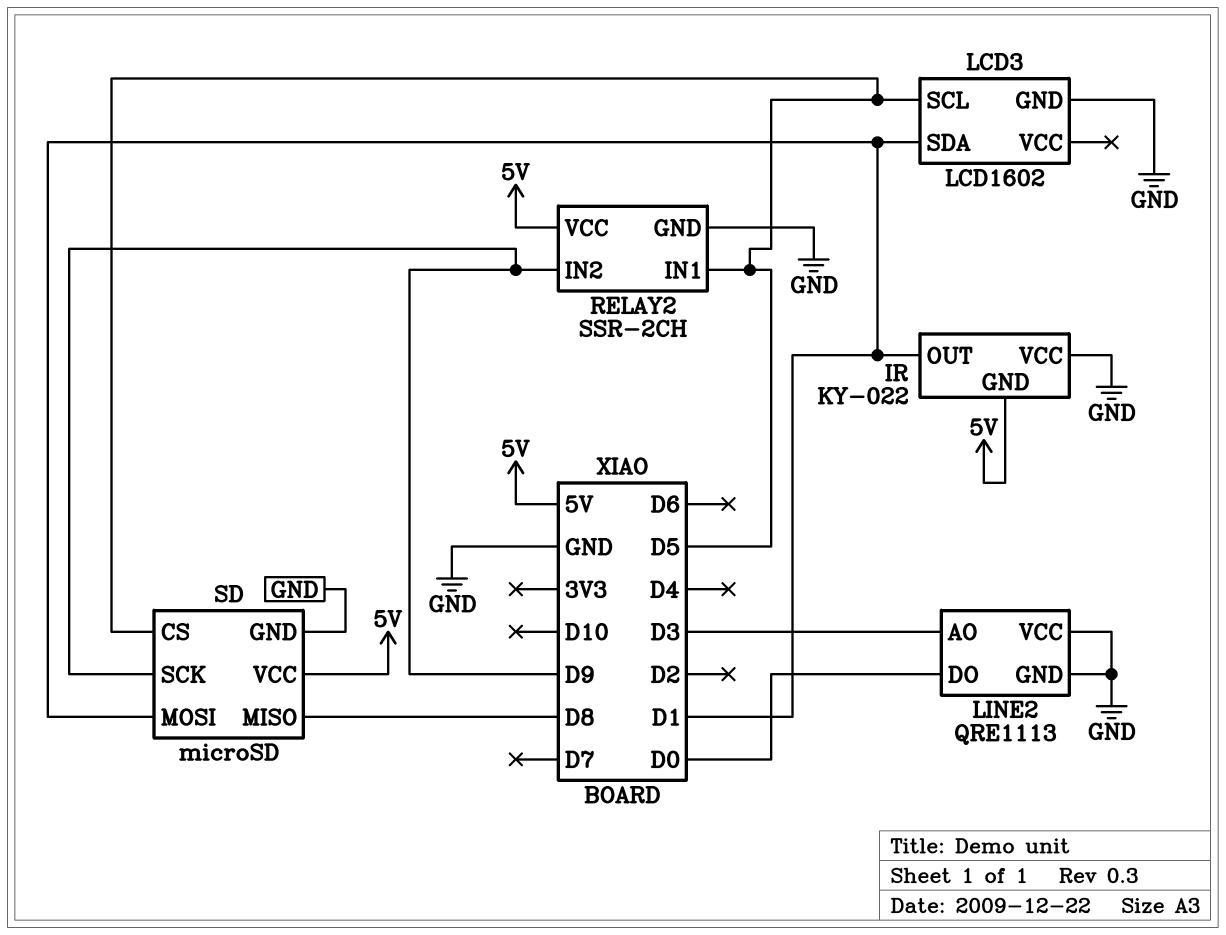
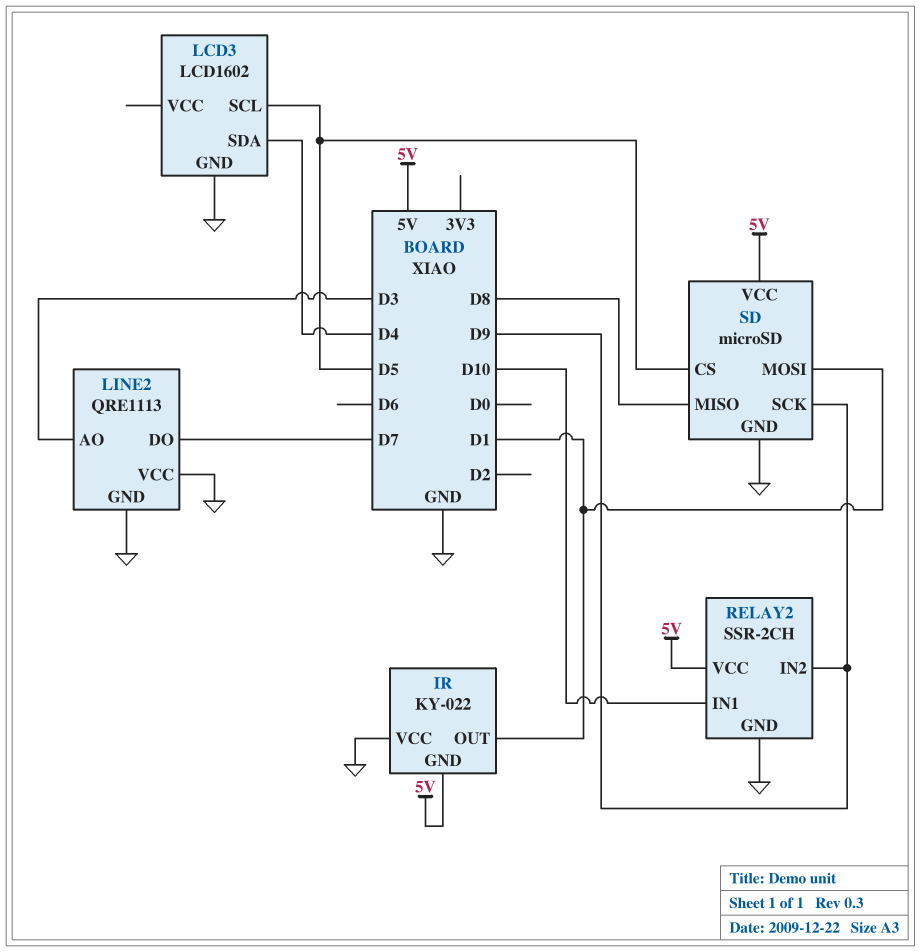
LCD3 pin SDA: D1 -> D4
LINE2 pin DO: D0 -> D7
RELAY2 pin IN1: D5 -> D10

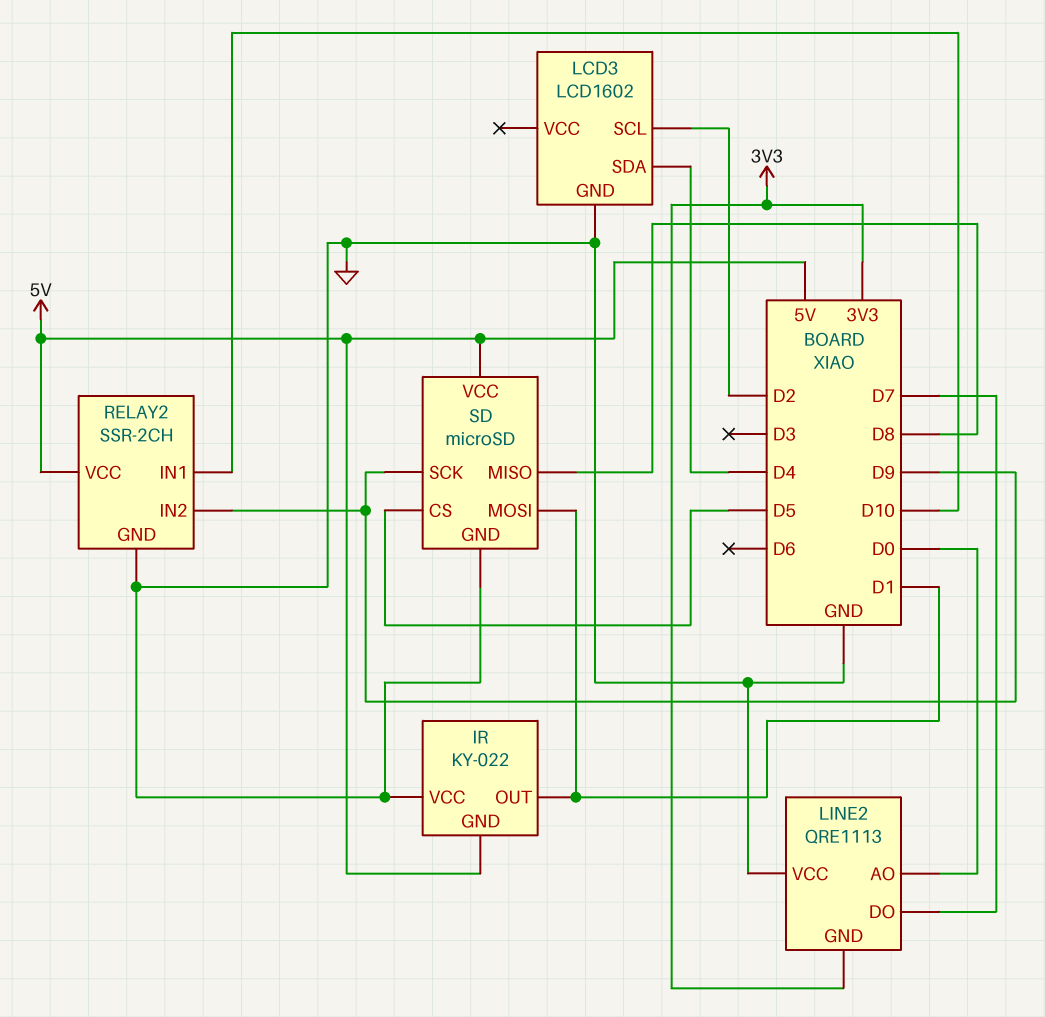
LCD3 pin SCL: D5 -> D2
LINE2 pin AO: D3 -> D0
LINE2 pin GND: GND -> 3V3

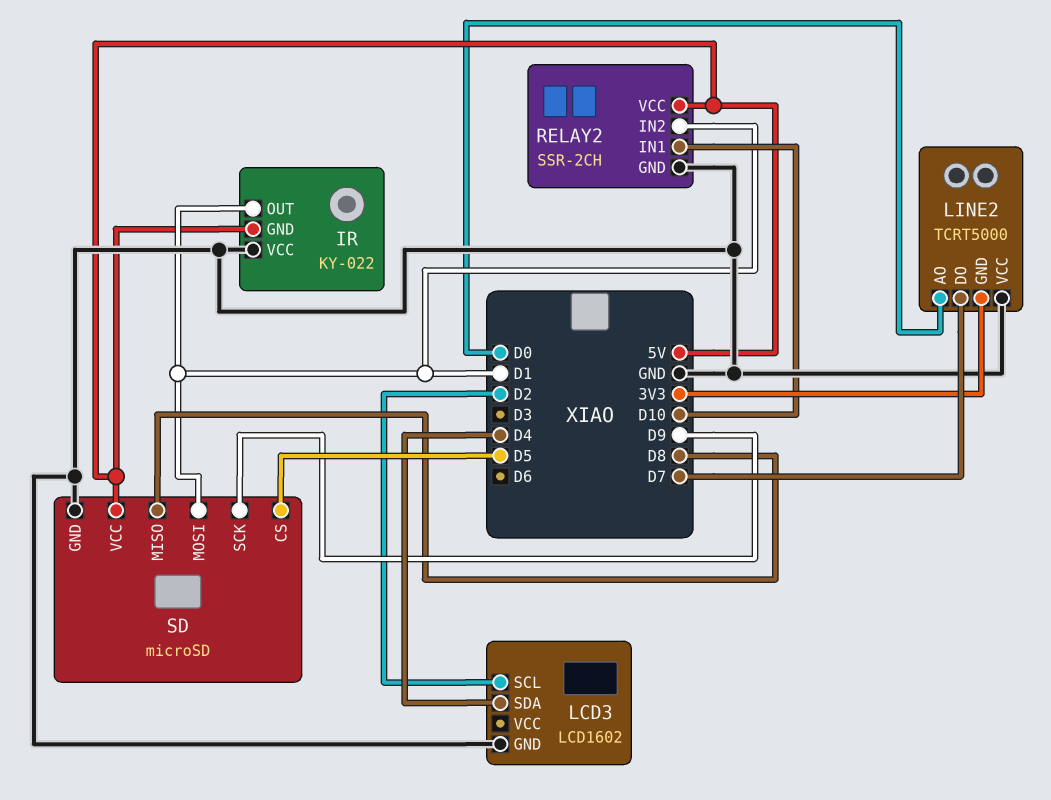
LINE2: QRE1113 -> TCRT5000
RELAY2 pin IN2: D9 -> D1

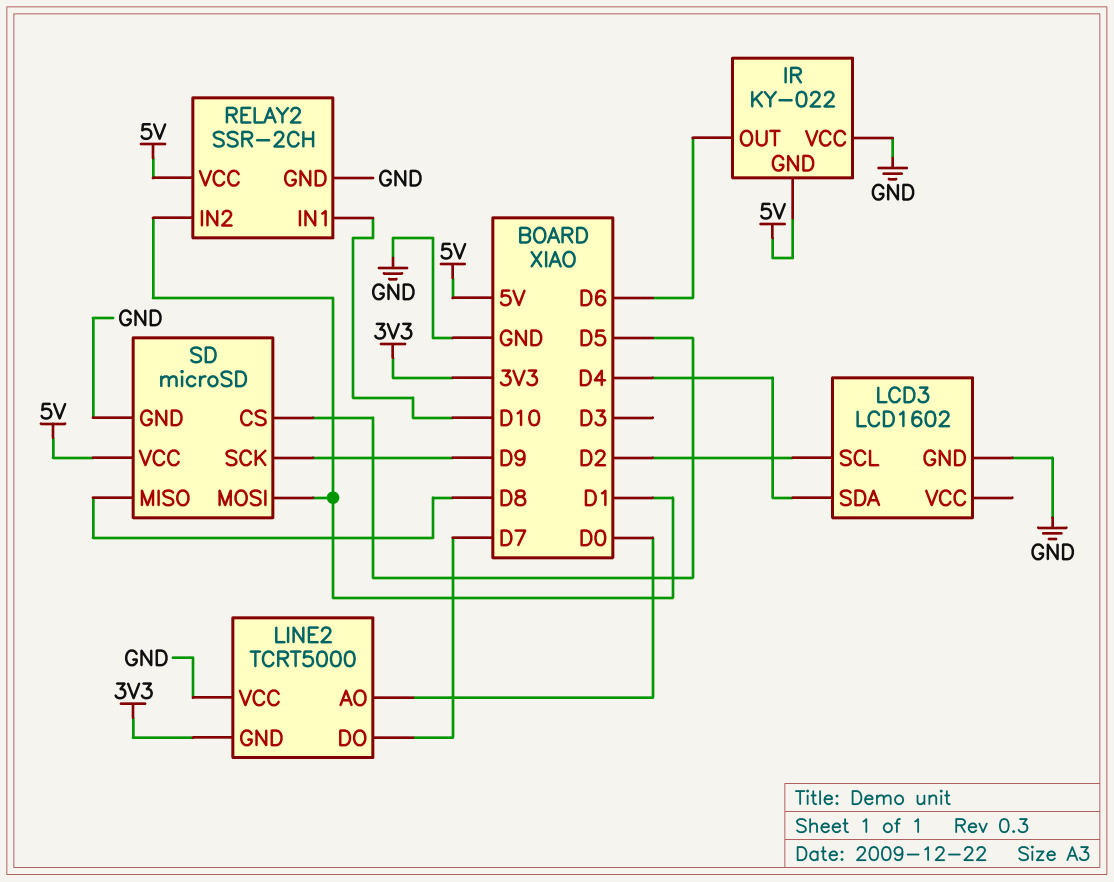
IR pin OUT: D1 -> D6

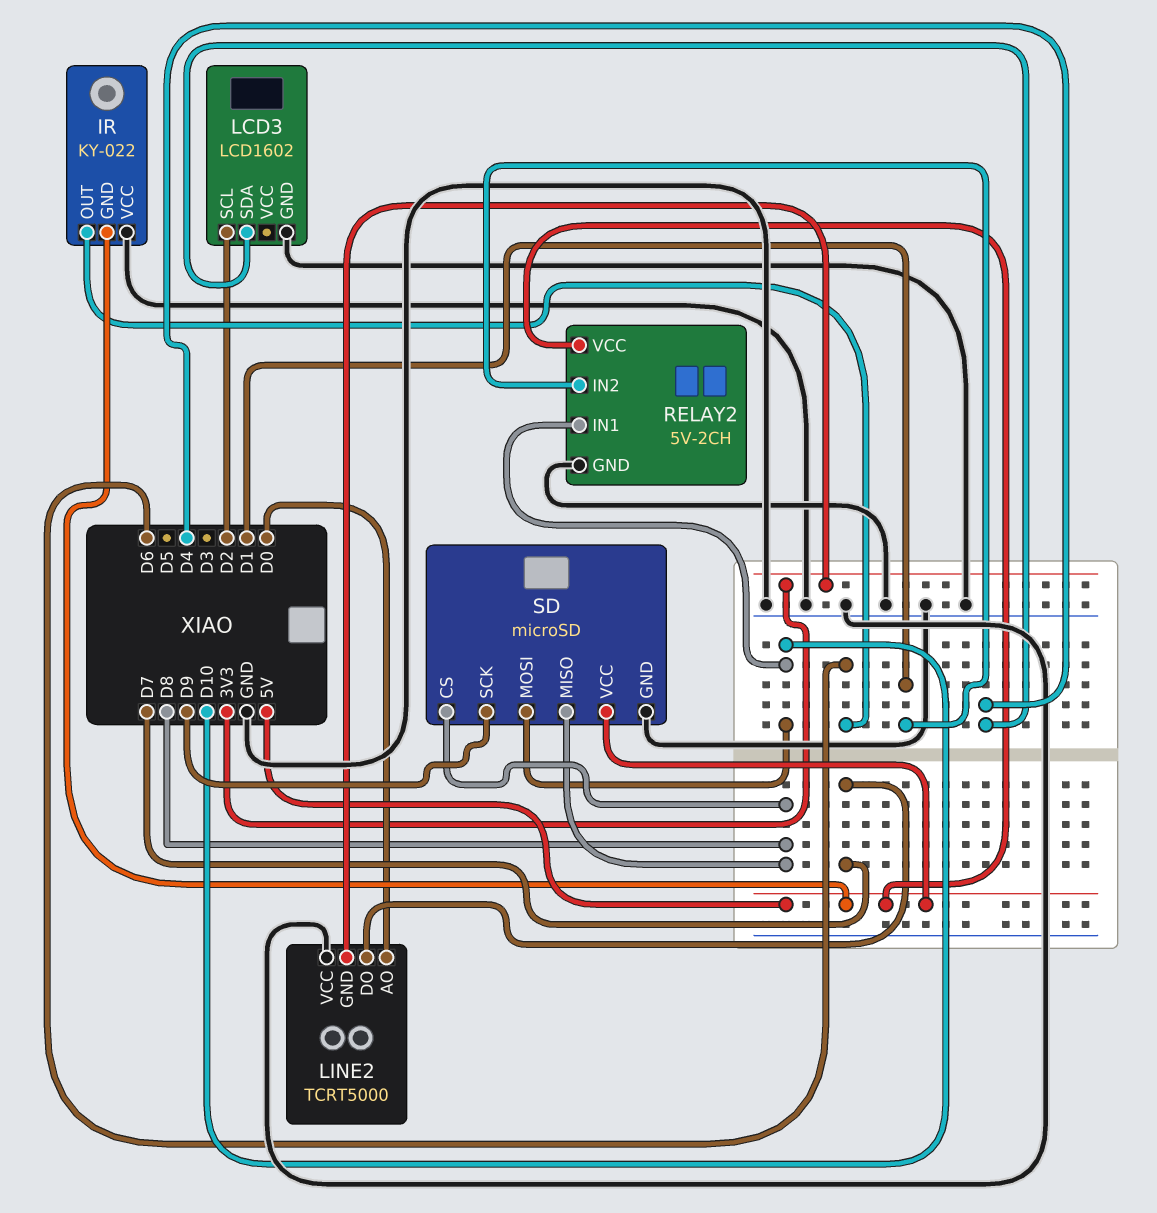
RELAY2: SSR-2CH -> 5V-2CH
SD pin CS: D5 -> D8
SD pin MOSI: D1 -> D10

